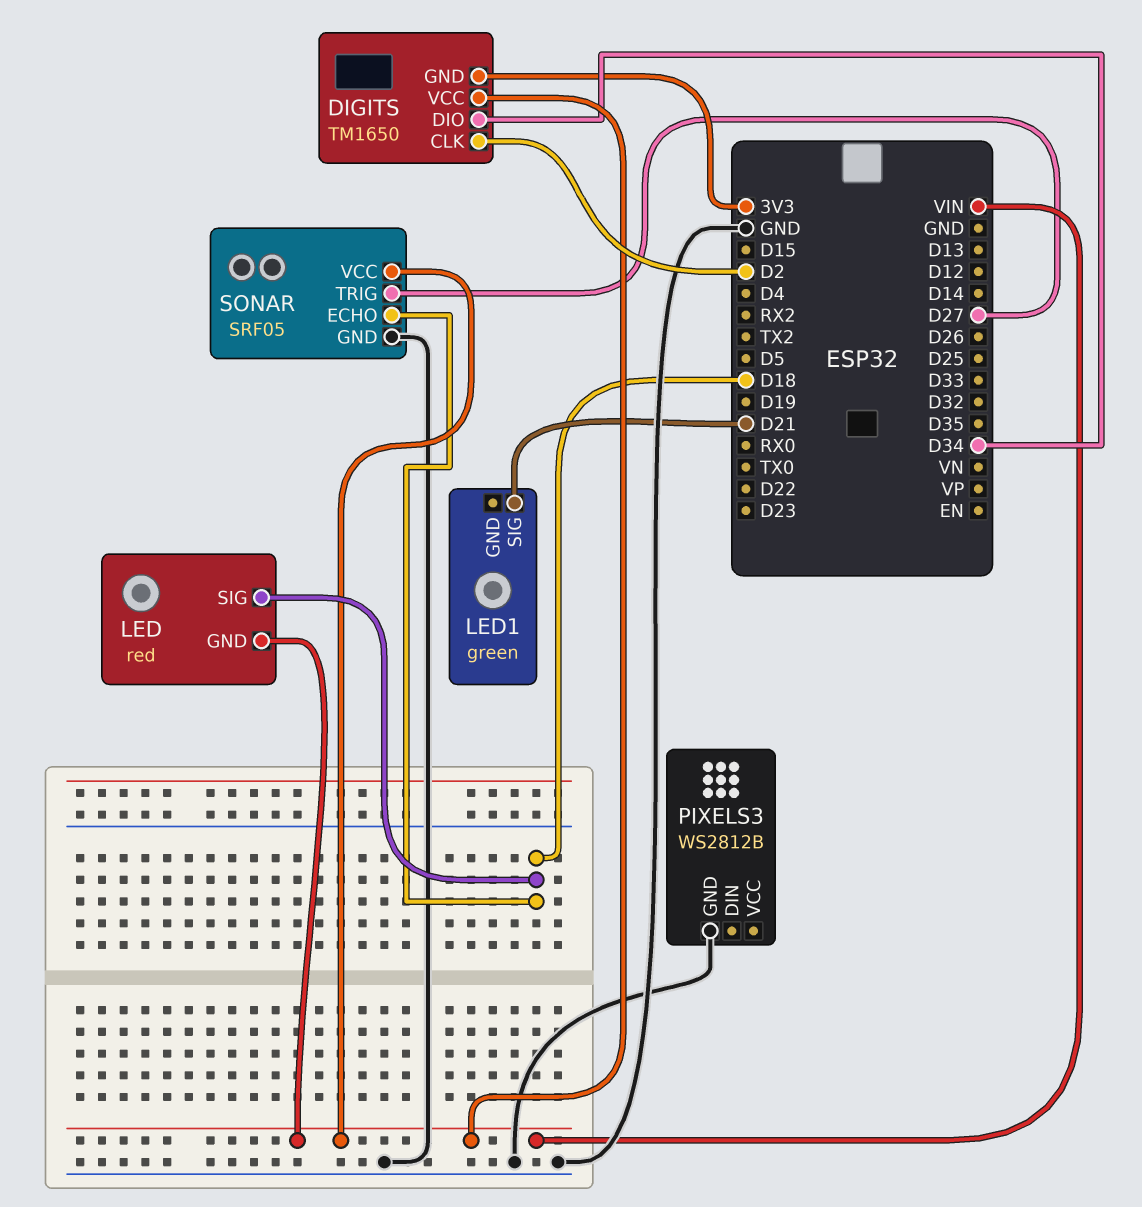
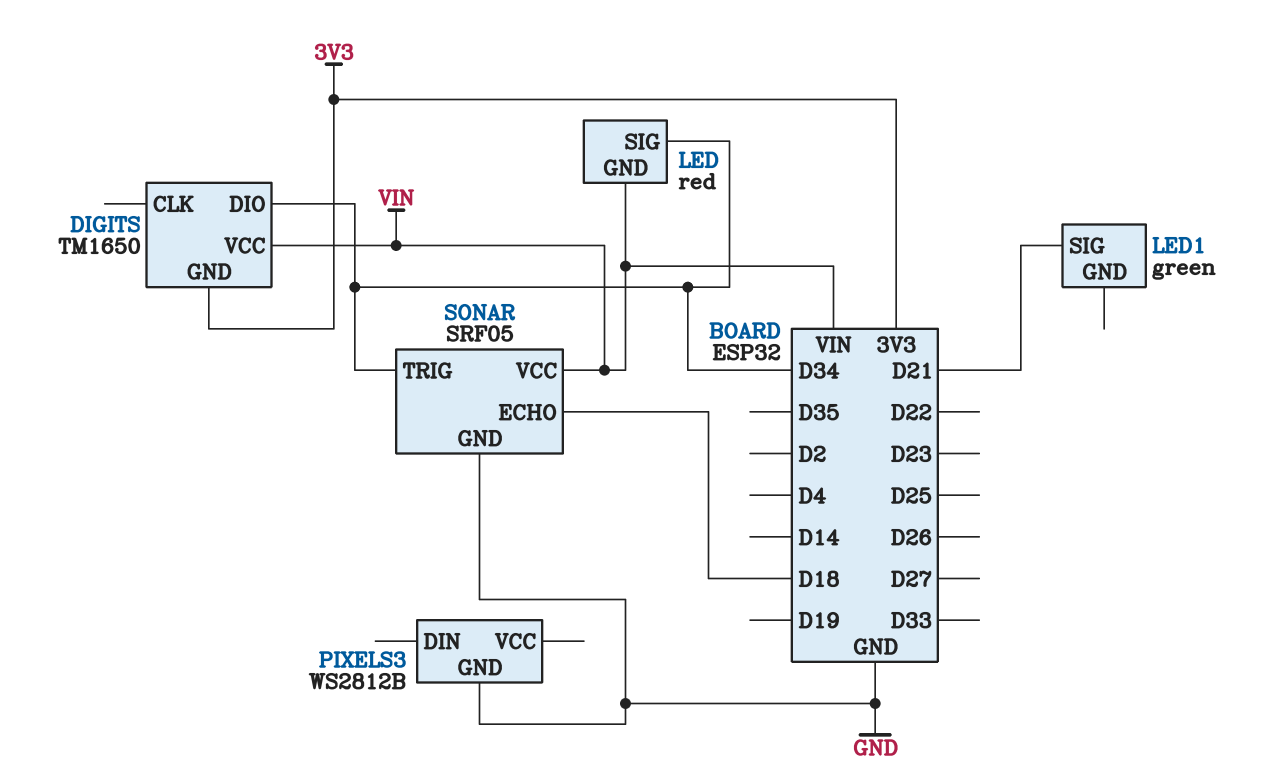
DIGITS pin CLK: D2 -> none
LED pin SIG: D18 -> D34
SONAR pin TRIG: D27 -> D34

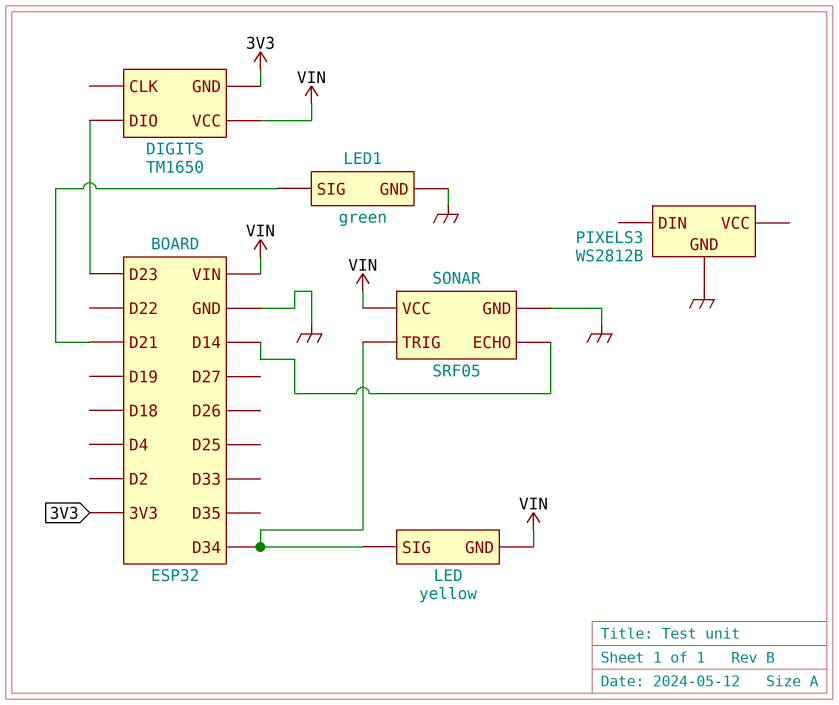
DIGITS pin DIO: D34 -> D23
LED: red -> yellow
LED1 pin GND: none -> GND
SONAR pin ECHO: D18 -> D14

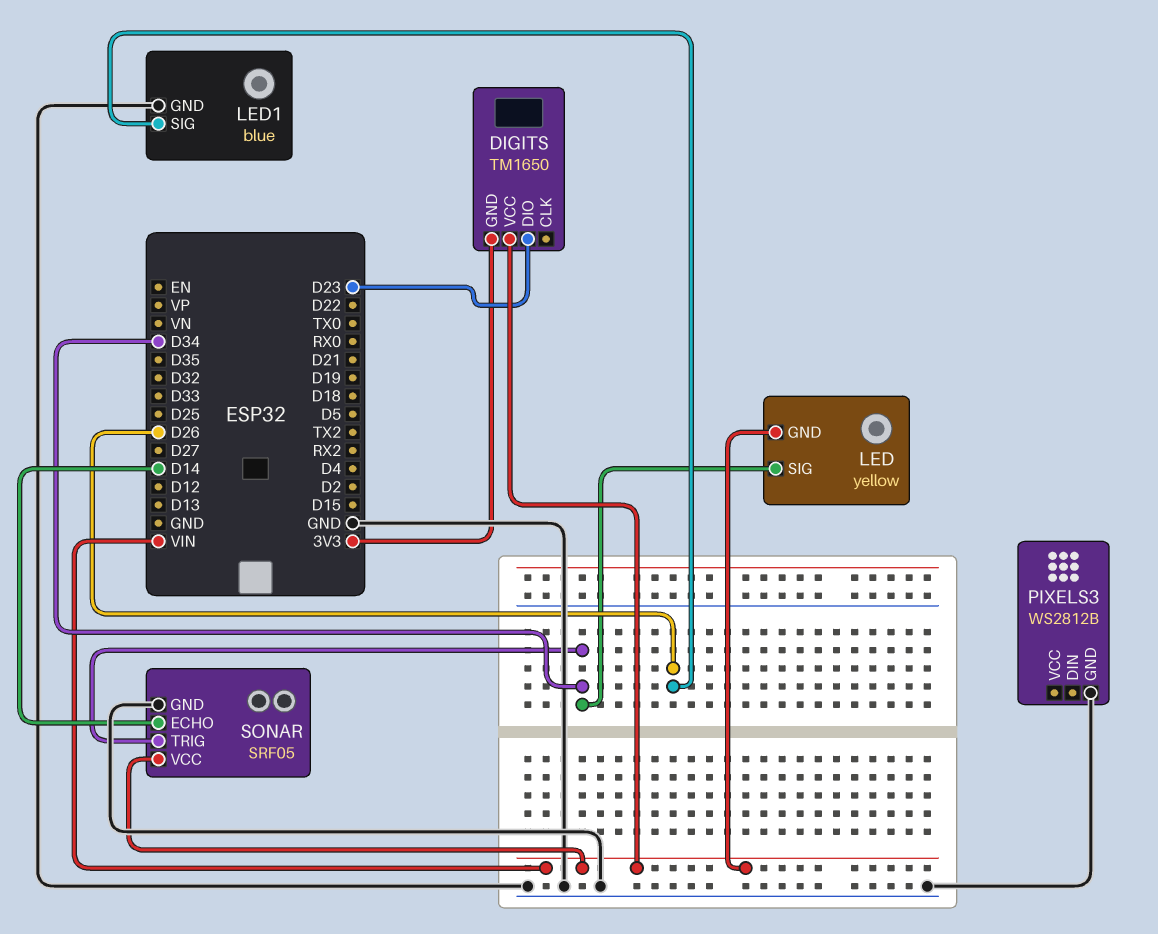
LED1: green -> blue
LED1 pin SIG: D21 -> D26

